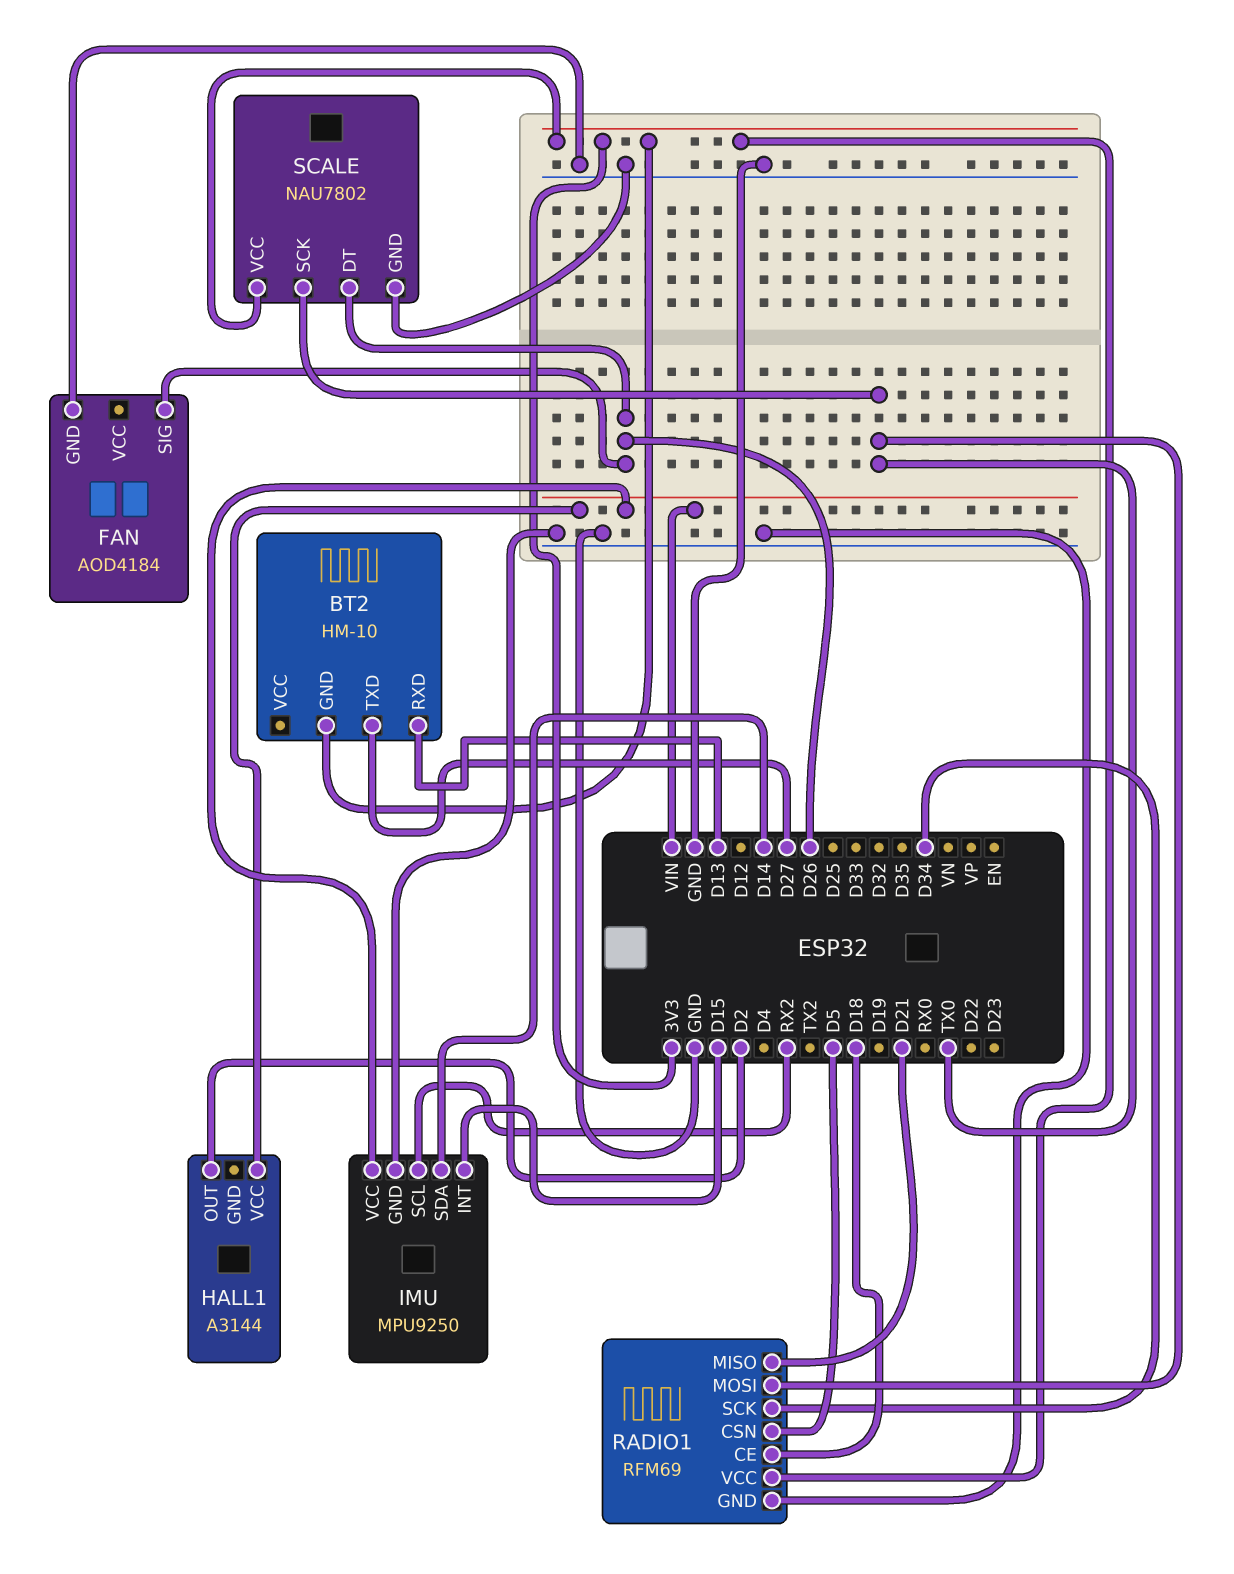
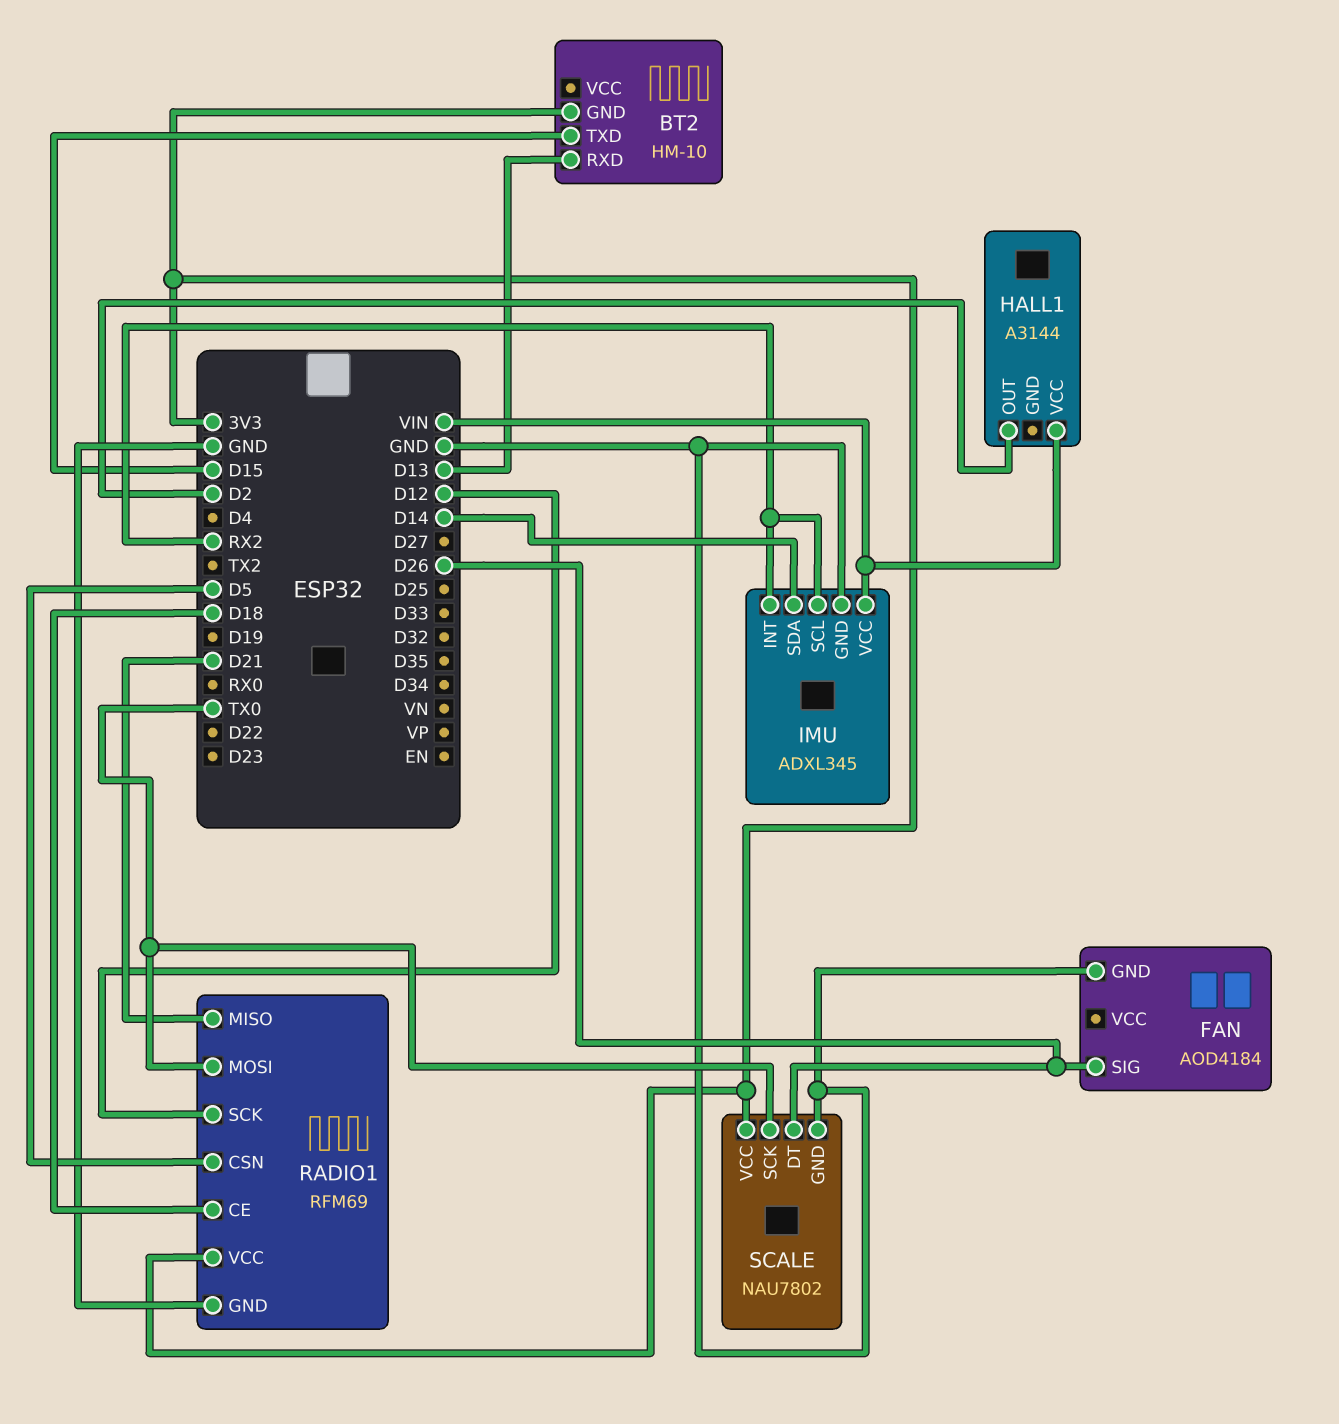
BT2 pin TXD: D27 -> D15
IMU: MPU9250 -> ADXL345
IMU pin INT: D15 -> RX2
RADIO1 pin SCK: D34 -> D12

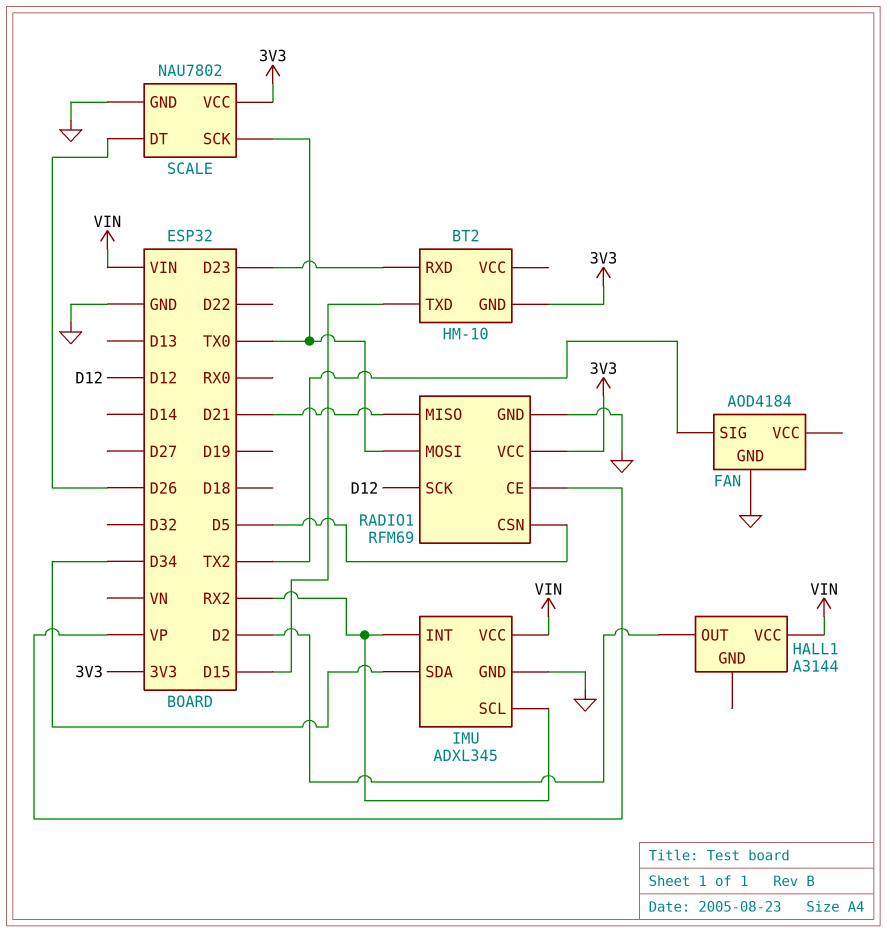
BT2 pin RXD: D13 -> D23
FAN pin SIG: D26 -> TX2
IMU pin SDA: D14 -> D34
RADIO1 pin CE: D18 -> VP

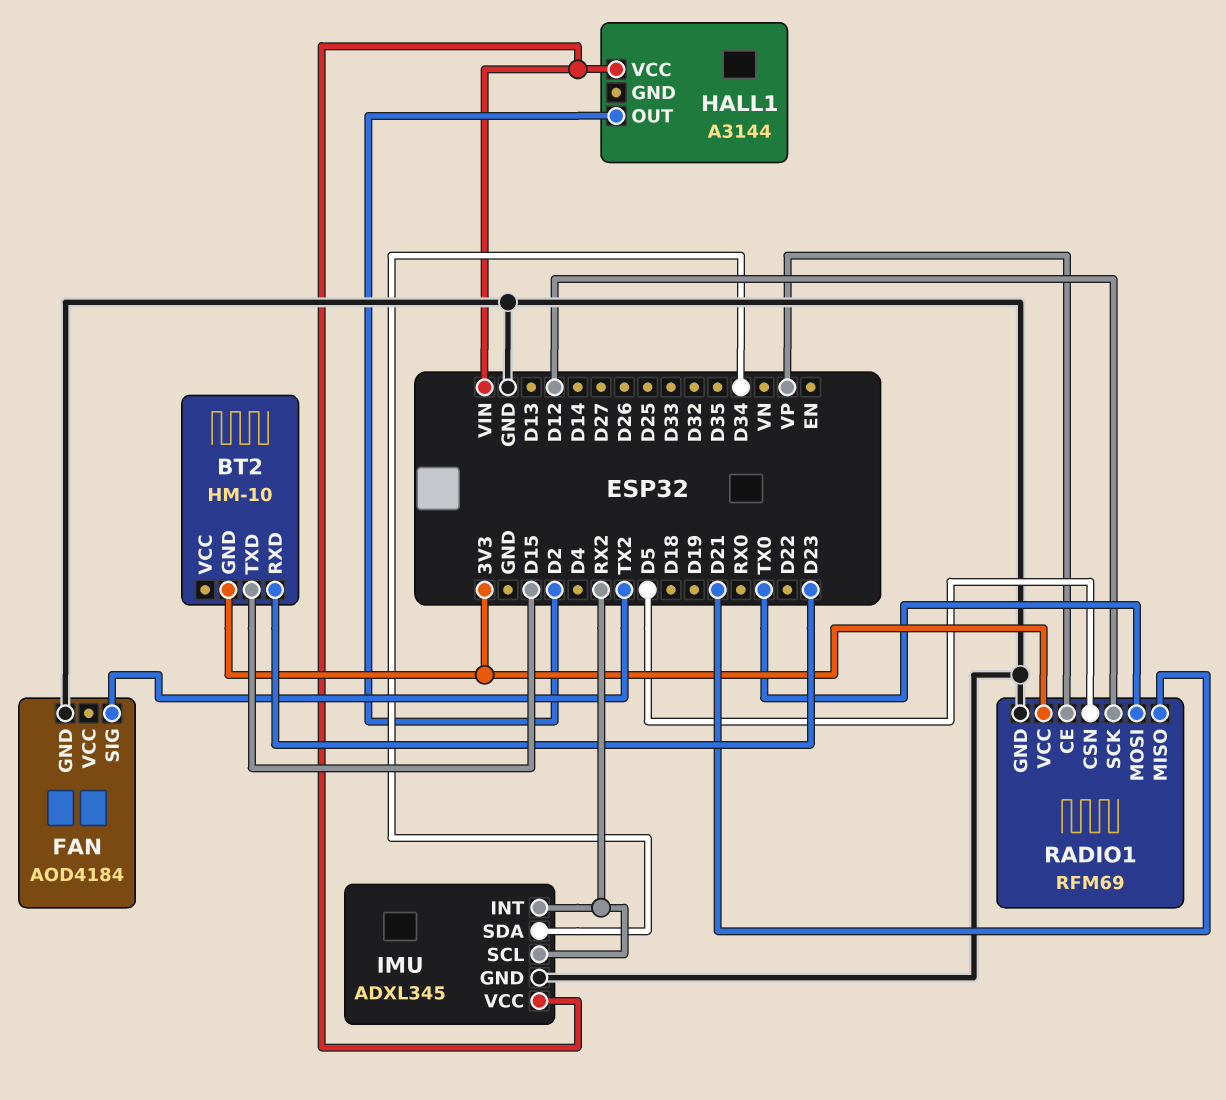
SCALE: NAU7802 -> none
SCALE pin DT: D26 -> none
SCALE pin GND: GND -> none
SCALE pin SCK: TX0 -> none
SCALE pin VCC: 3V3 -> none

